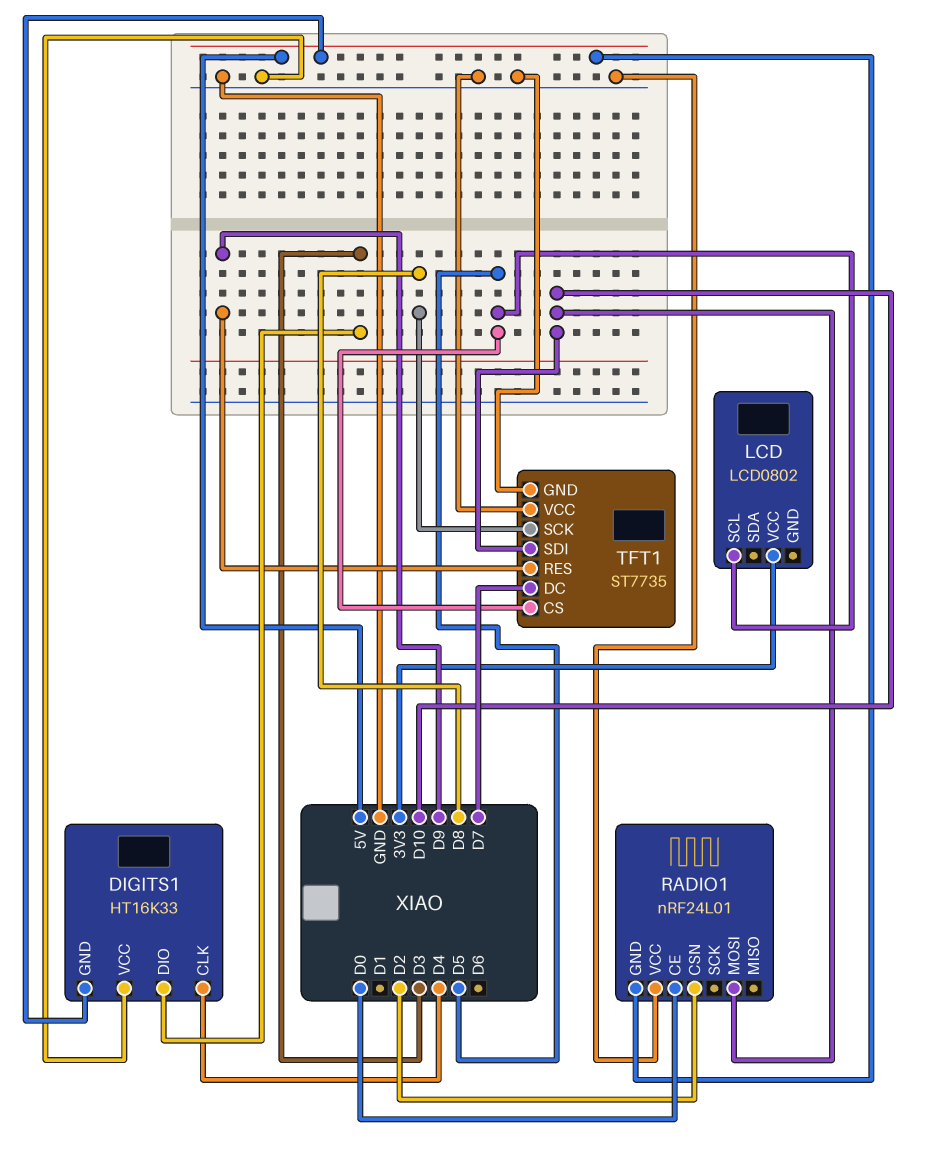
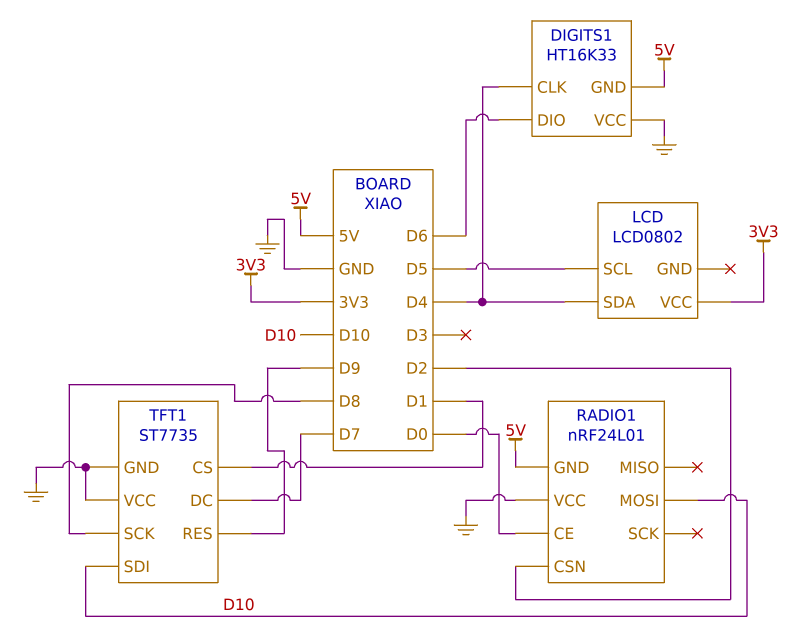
DIGITS1 pin DIO: D3 -> D6
LCD pin SDA: none -> D4
TFT1 pin CS: D5 -> D1

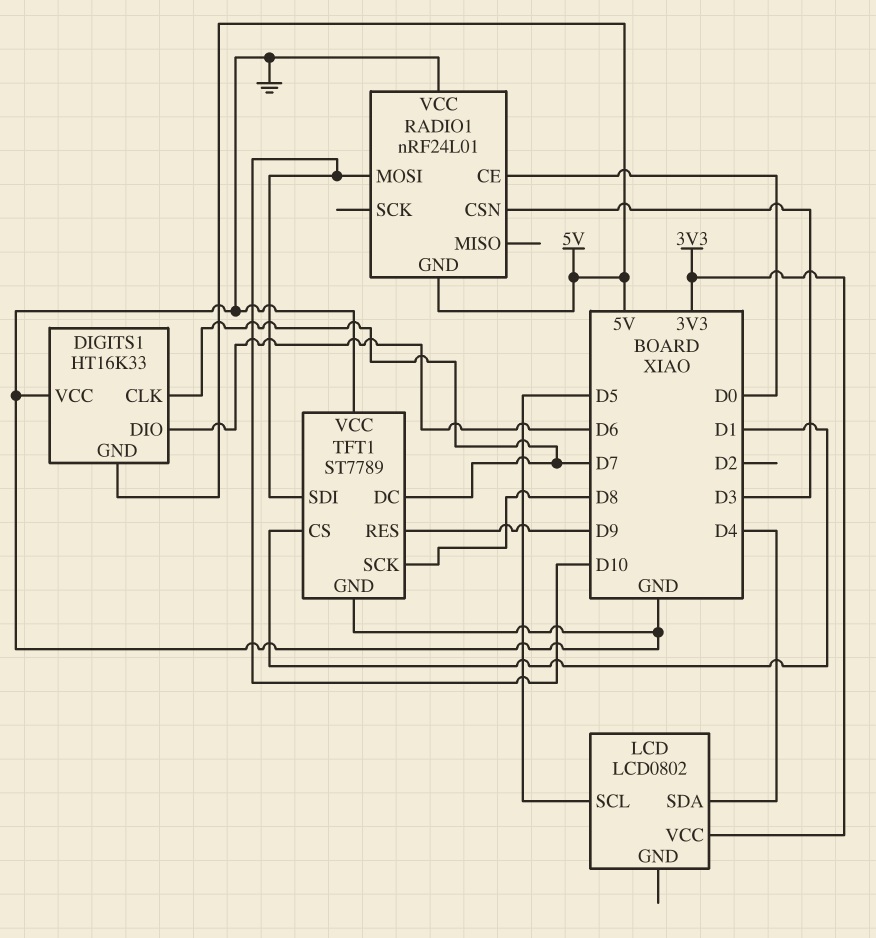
DIGITS1 pin CLK: D4 -> D7
RADIO1 pin CSN: D2 -> D3
TFT1: ST7735 -> ST7789

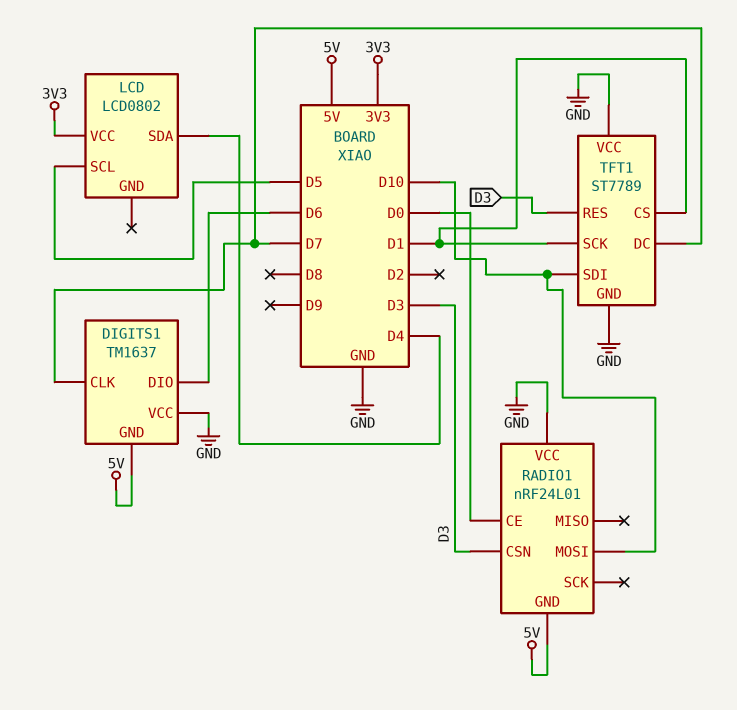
DIGITS1: HT16K33 -> TM1637
TFT1 pin RES: D9 -> D3
TFT1 pin SCK: D8 -> D1

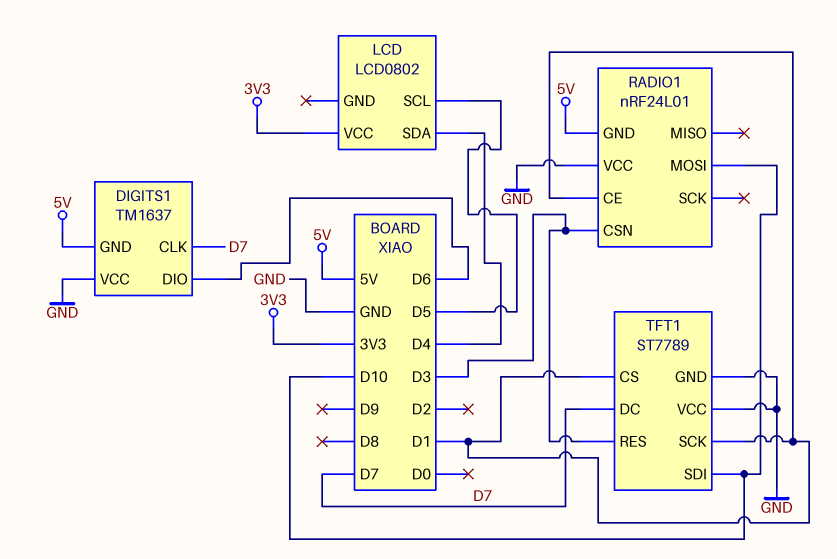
RADIO1 pin CE: D0 -> D1

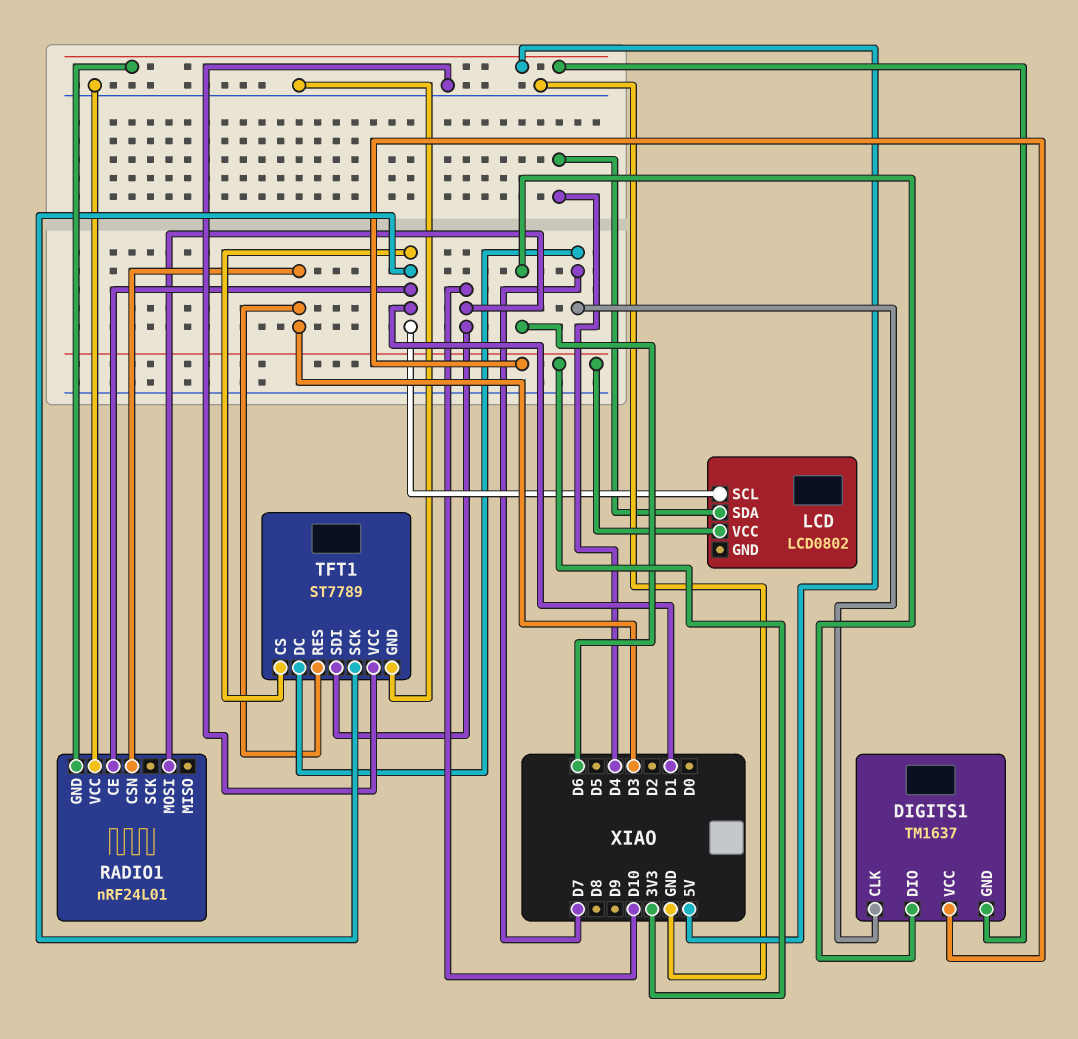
DIGITS1 pin VCC: GND -> 3V3
LCD pin SCL: D5 -> D1

